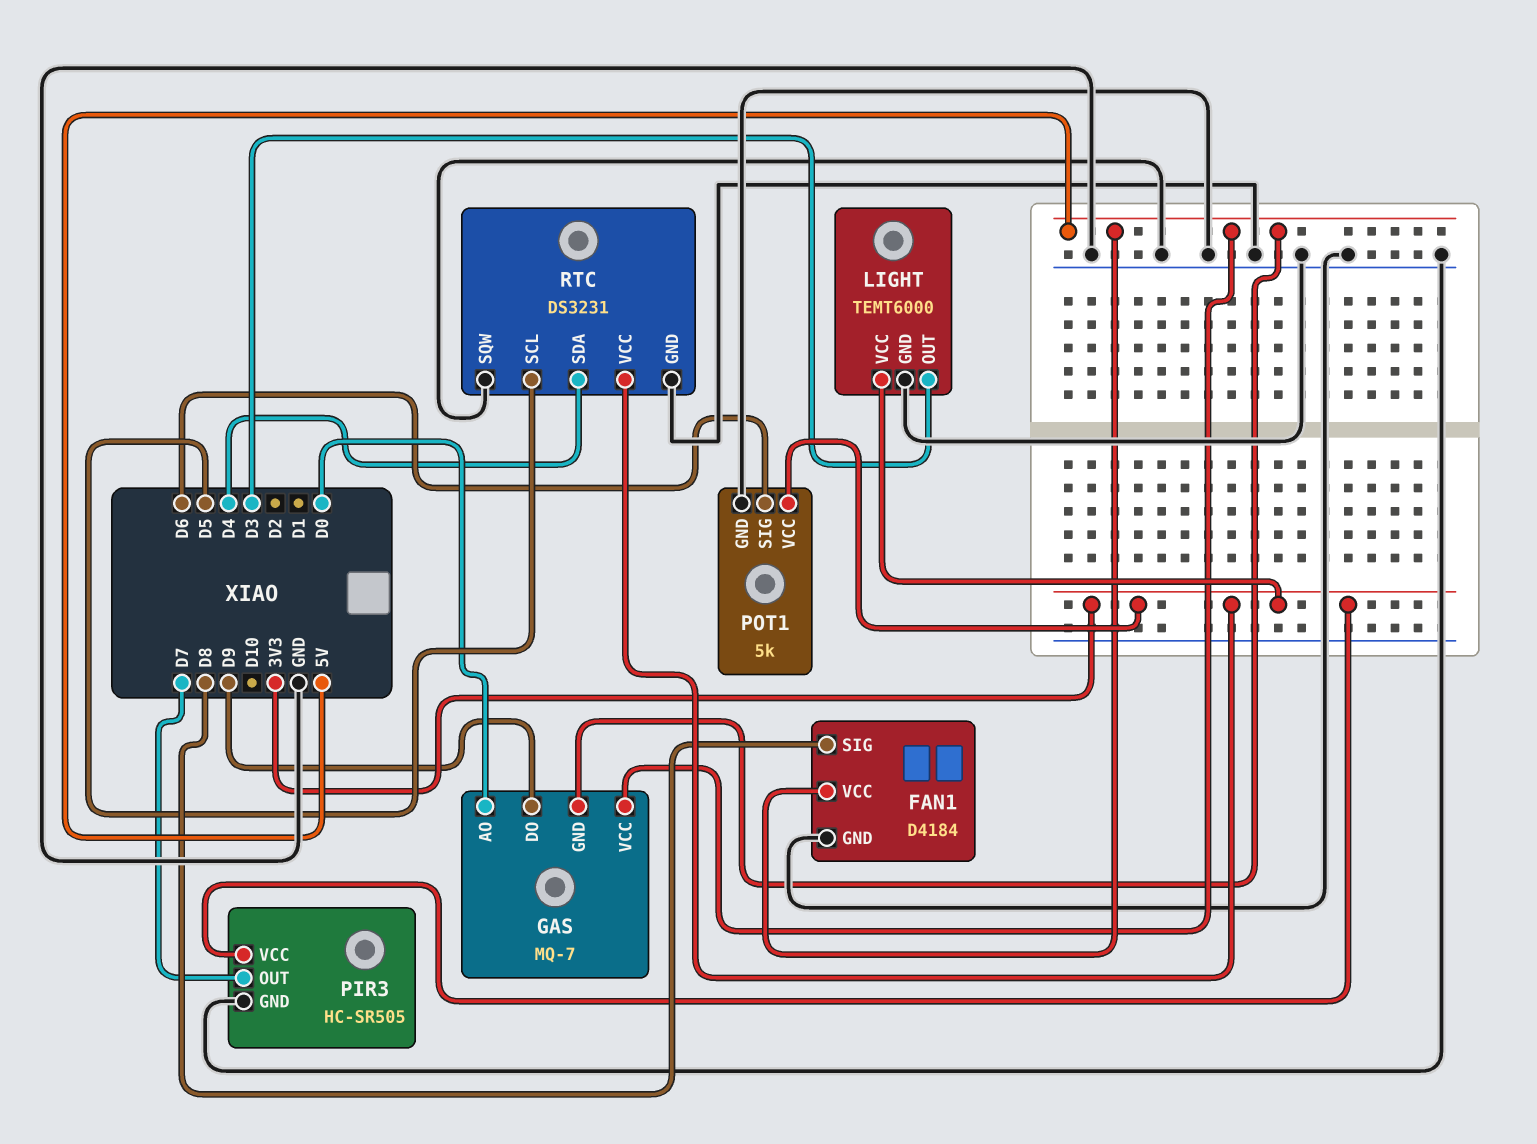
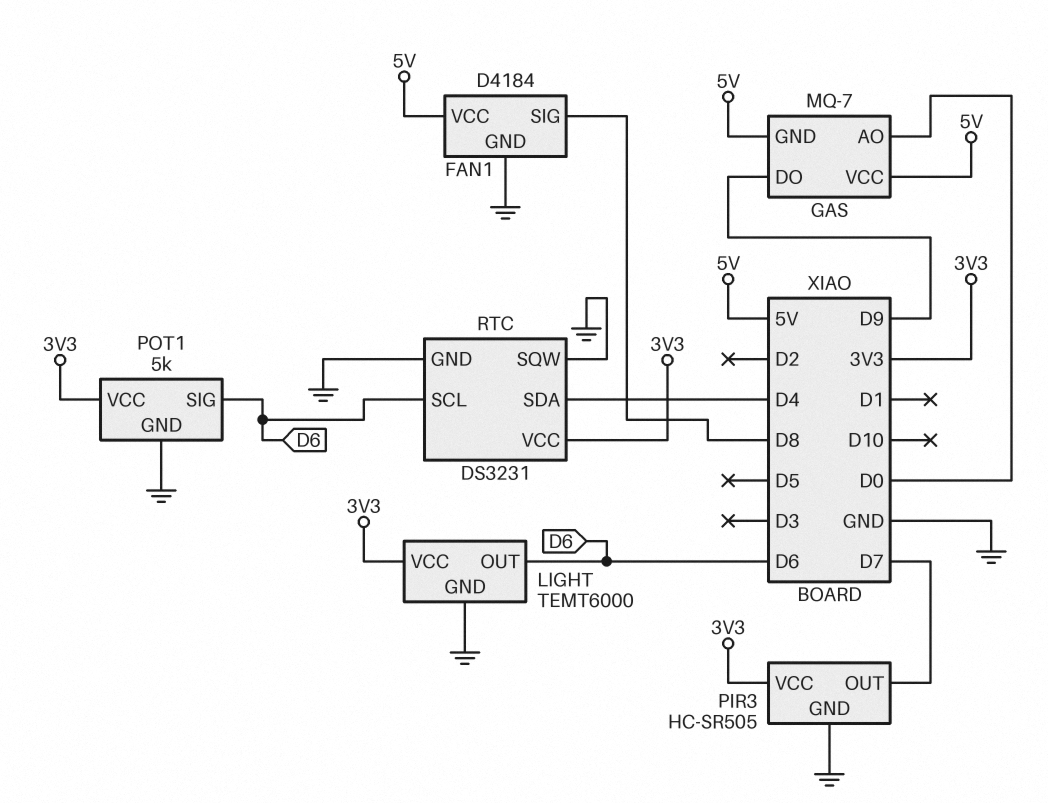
LIGHT pin OUT: D3 -> D6
RTC pin SCL: D5 -> D6

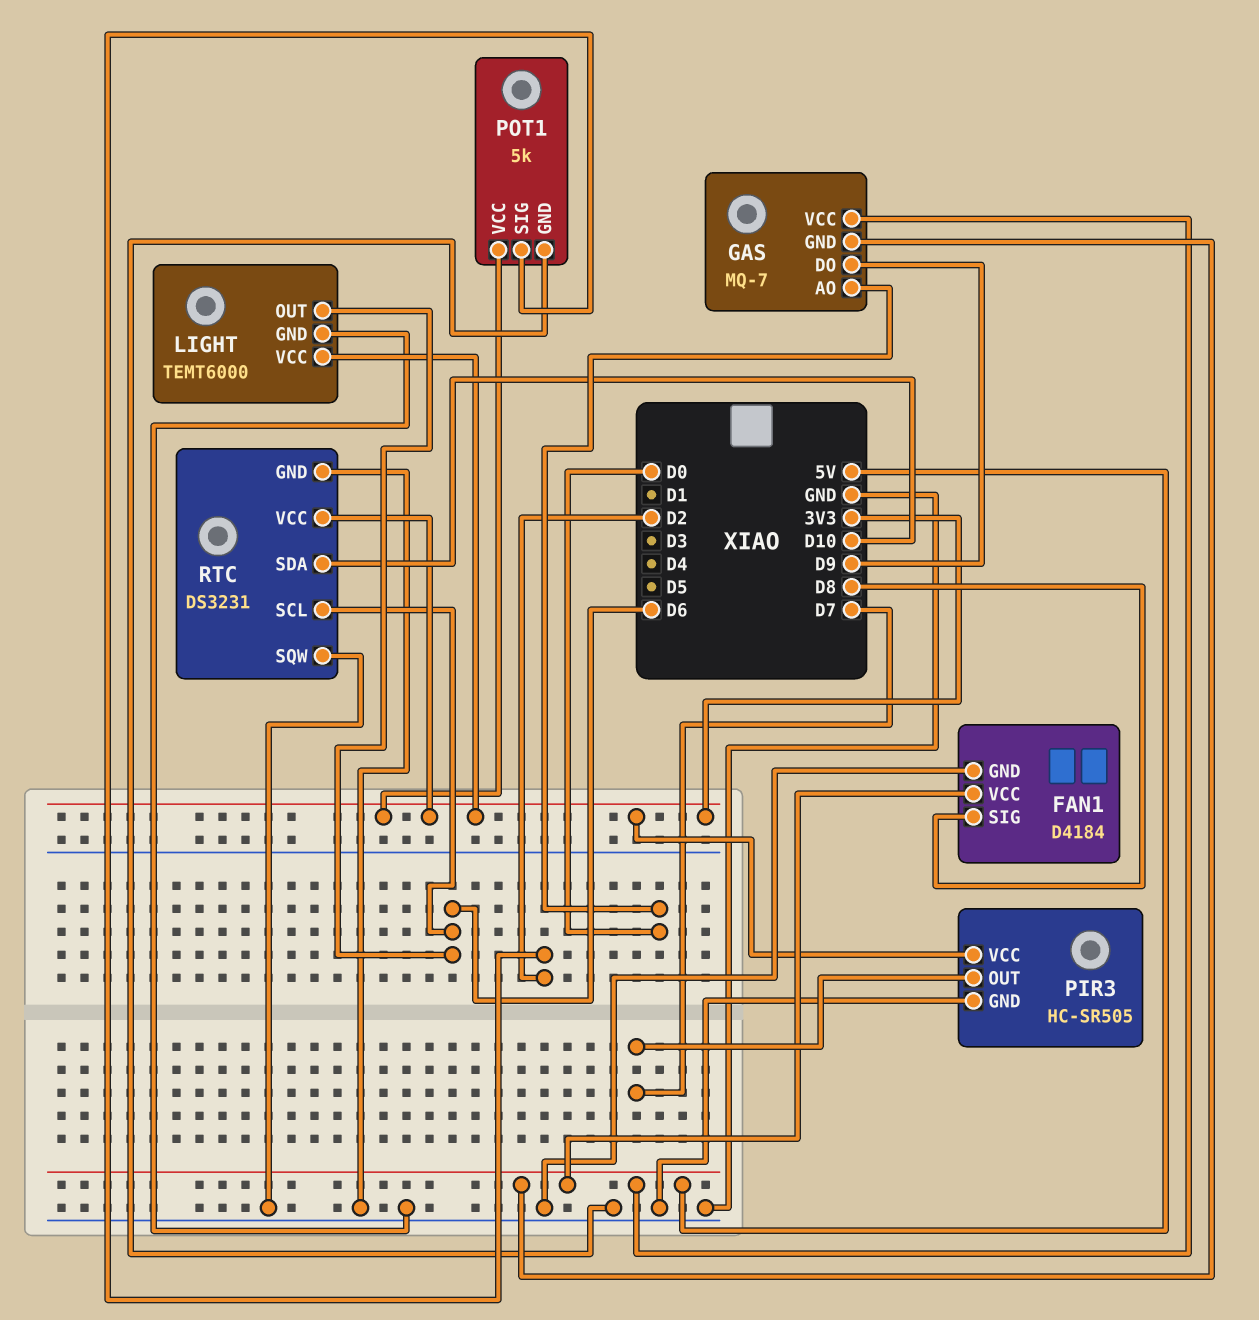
POT1 pin SIG: D6 -> D2
RTC pin SDA: D4 -> D10

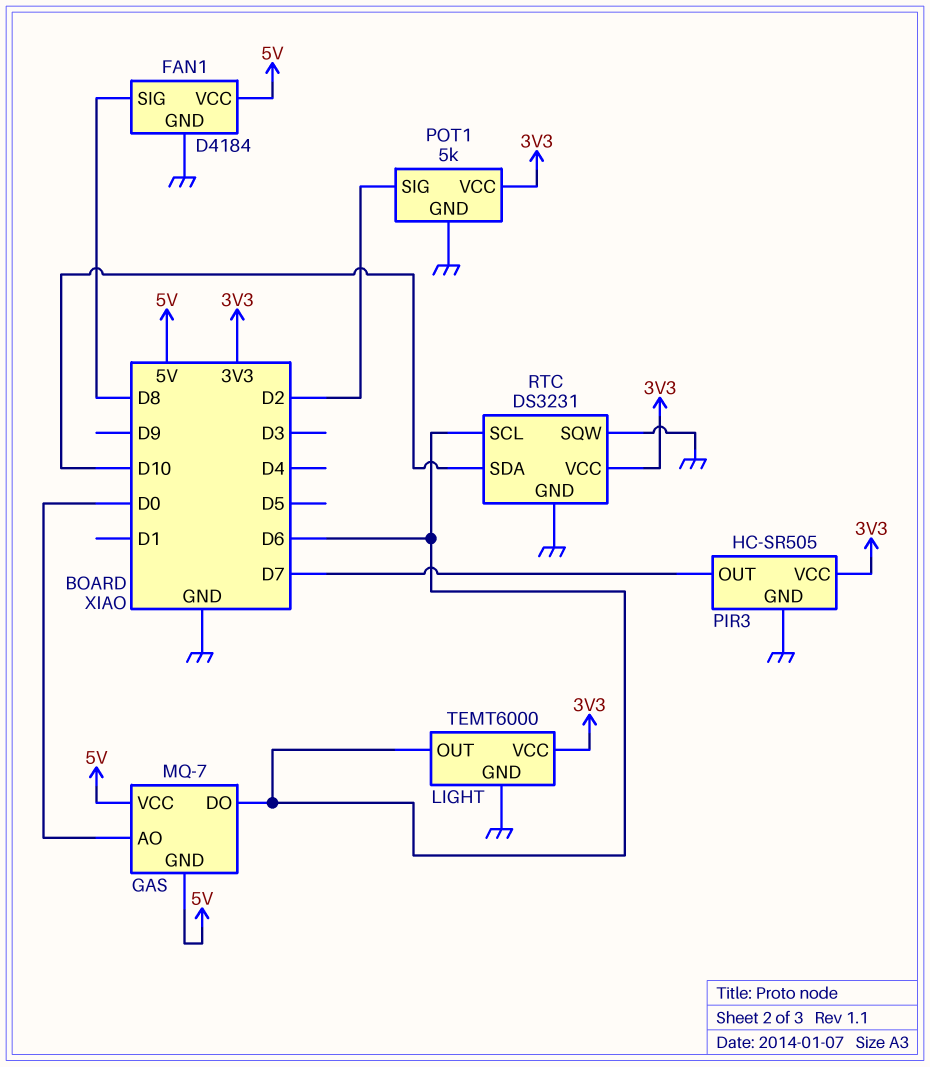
GAS pin DO: D9 -> D6

